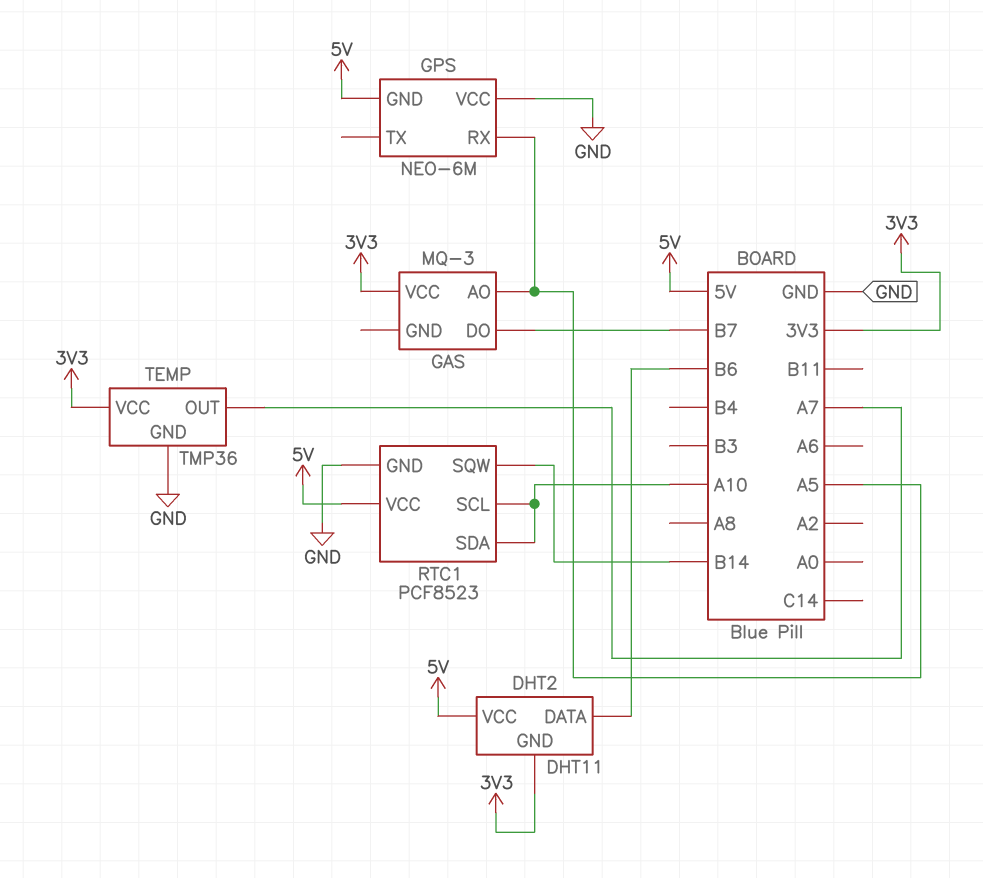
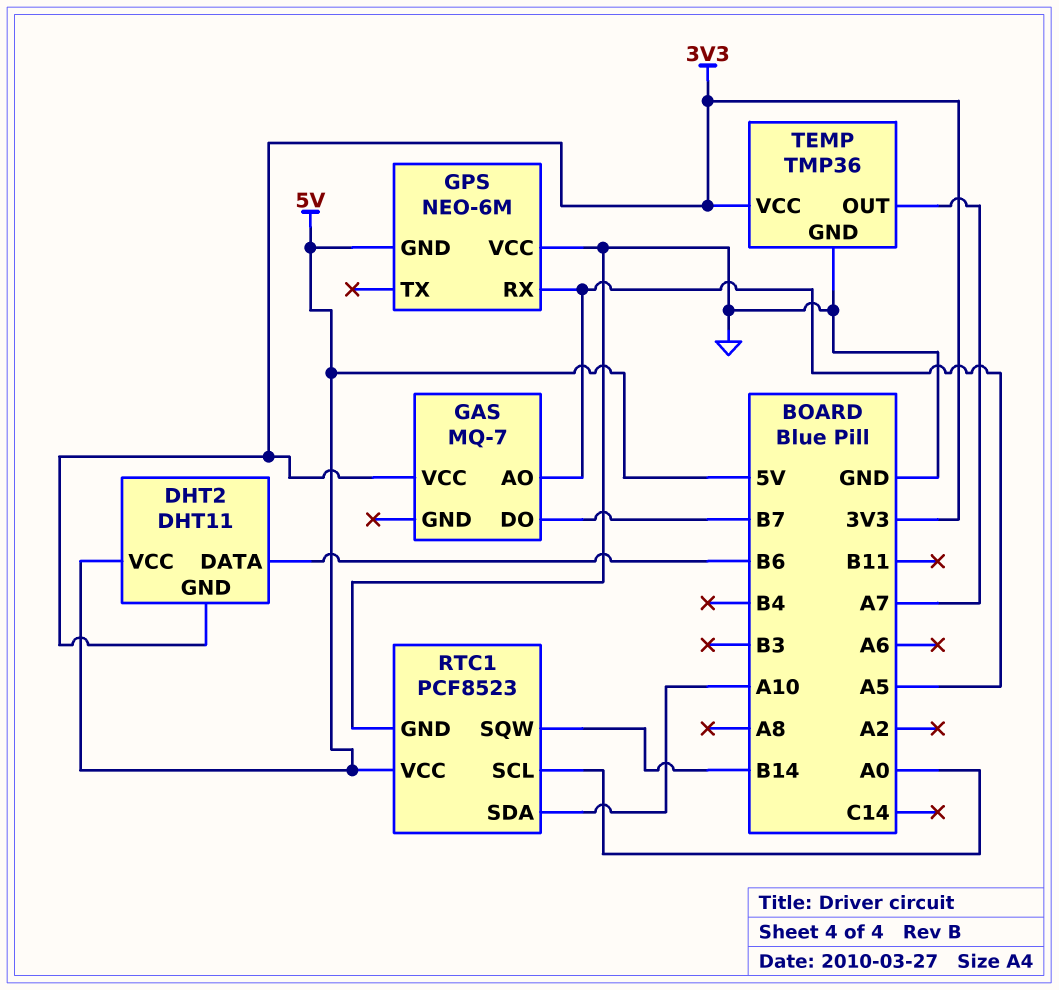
GAS: MQ-3 -> MQ-7
RTC1 pin SCL: A10 -> A0

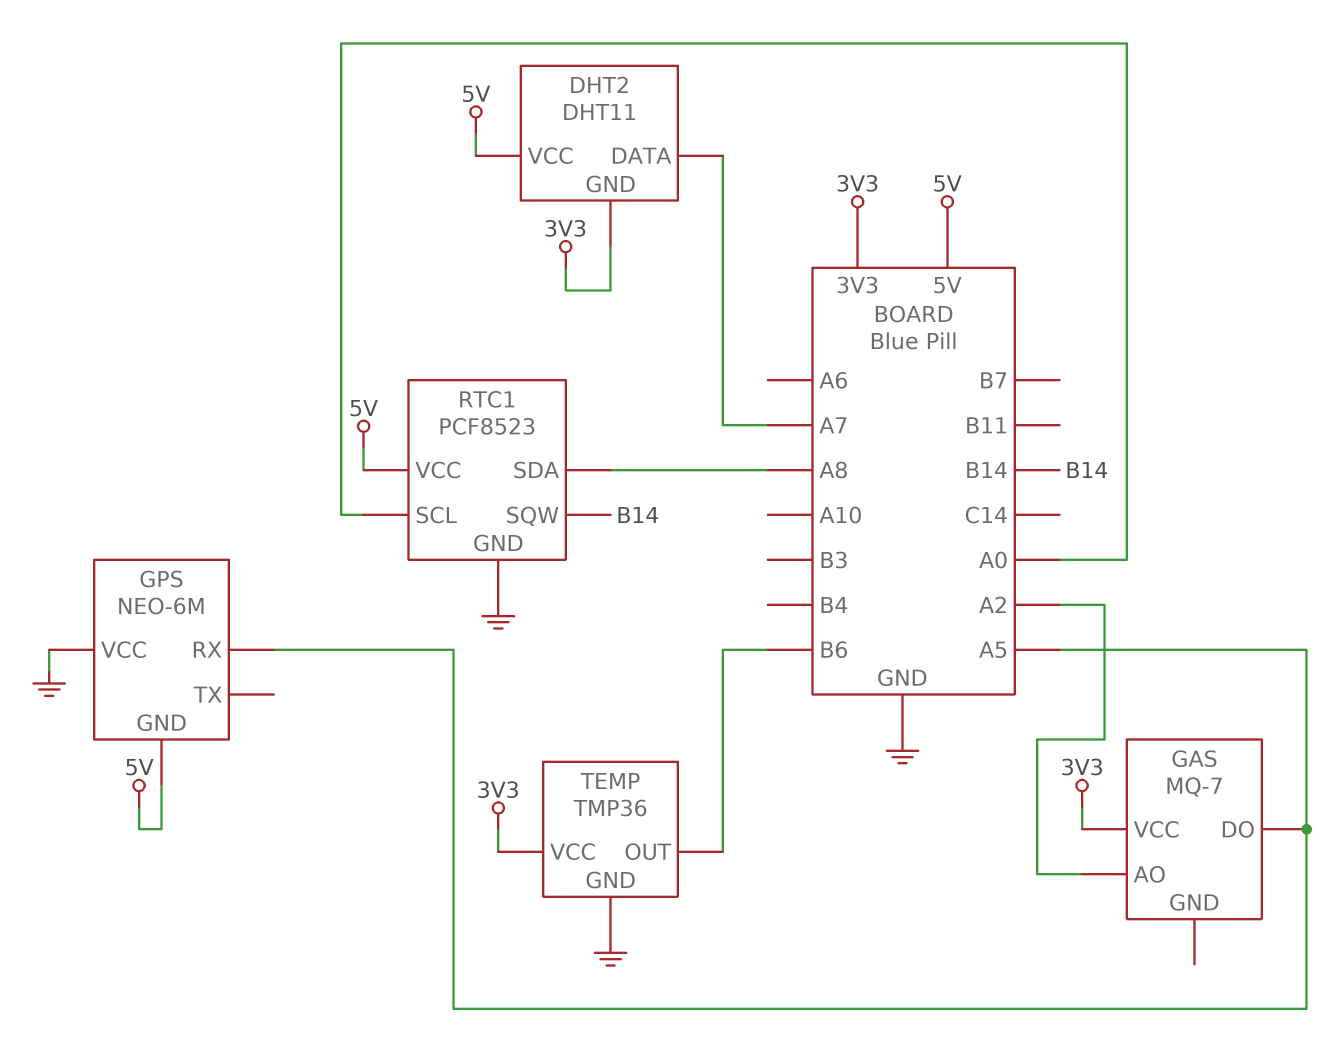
DHT2 pin DATA: B6 -> A7
GAS pin AO: A5 -> A2
GAS pin DO: B7 -> A5
RTC1 pin SDA: A10 -> A8
TEMP pin OUT: A7 -> B6

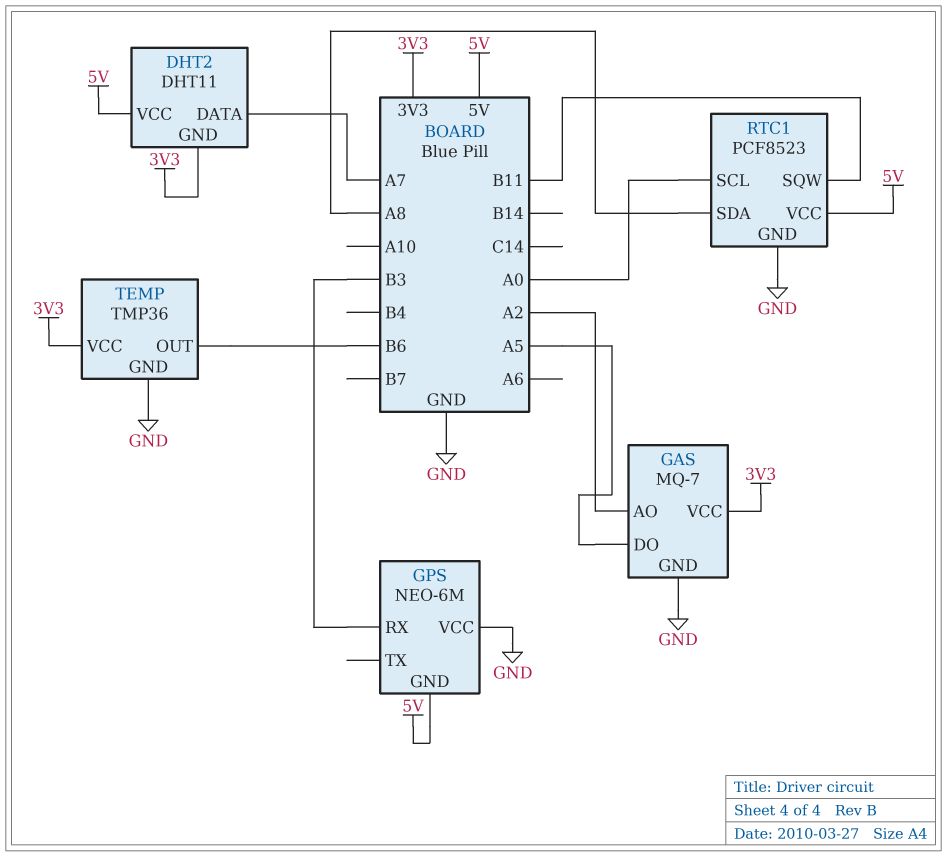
GAS pin GND: none -> GND
GPS pin RX: A5 -> B3
RTC1 pin SQW: B14 -> B11

